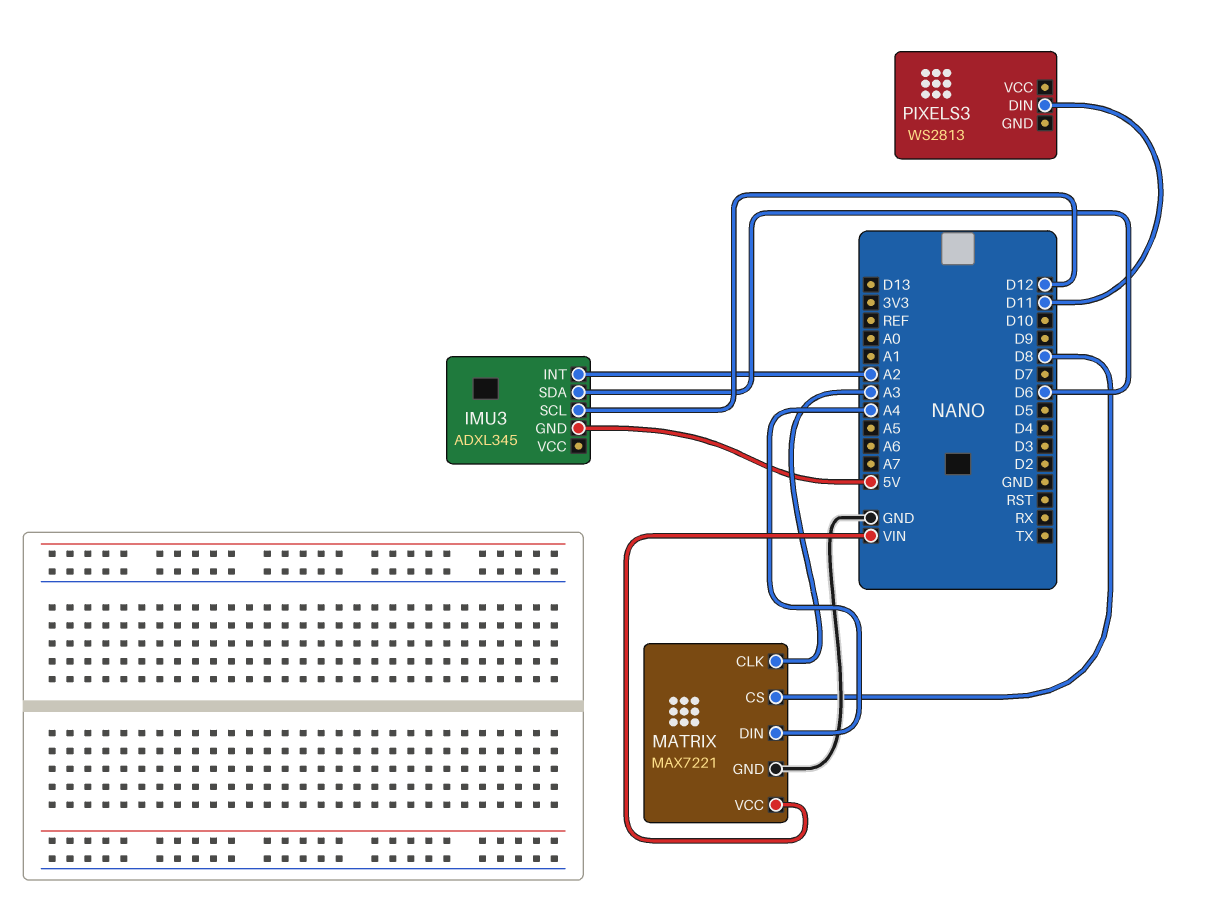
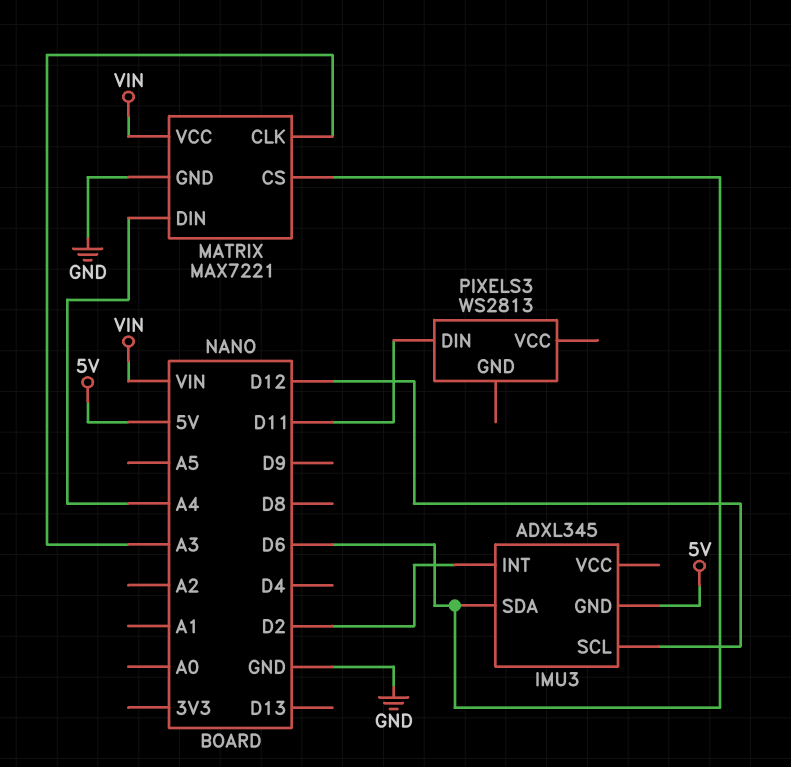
IMU3 pin INT: A2 -> D2
MATRIX pin CS: D8 -> D6

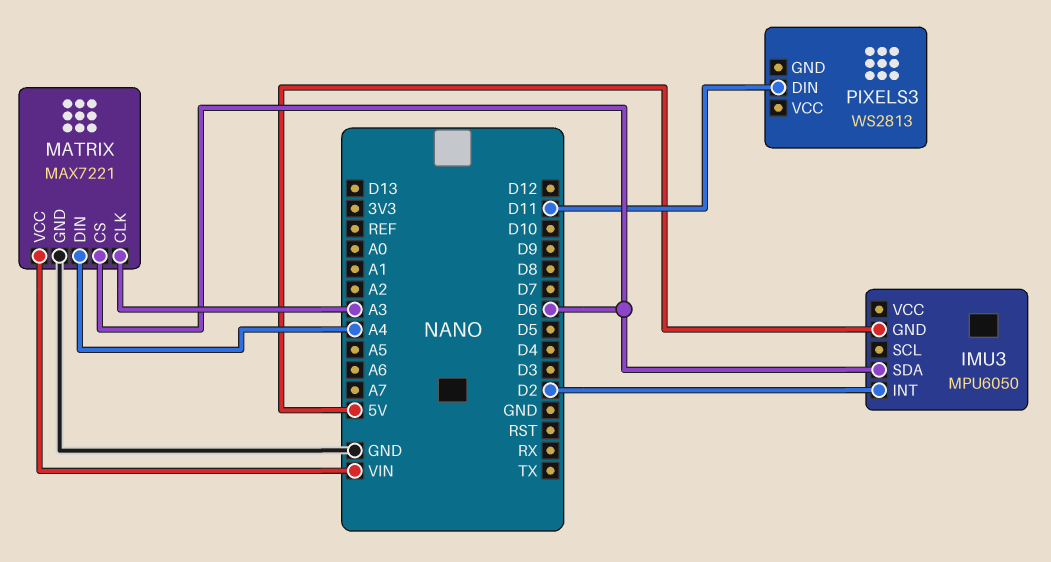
IMU3: ADXL345 -> MPU6050
IMU3 pin SCL: D12 -> none

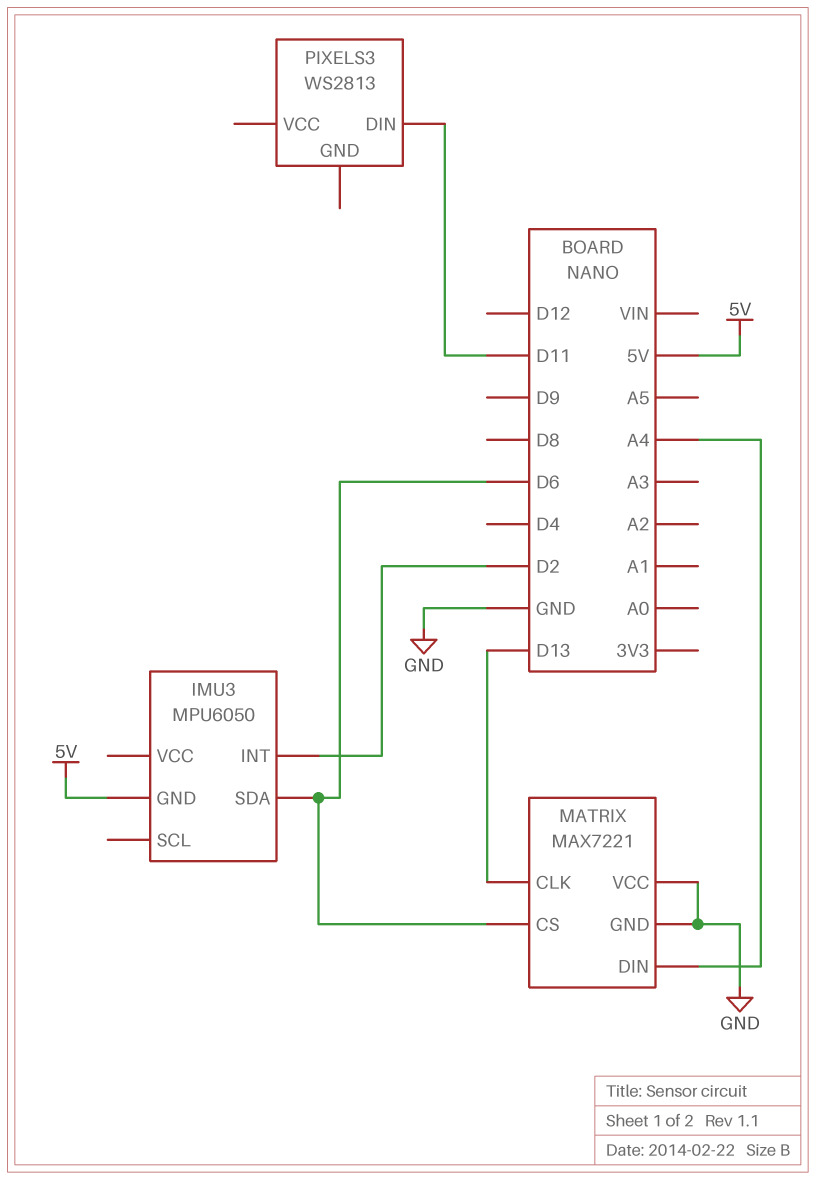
MATRIX pin CLK: A3 -> D13
MATRIX pin VCC: VIN -> GND

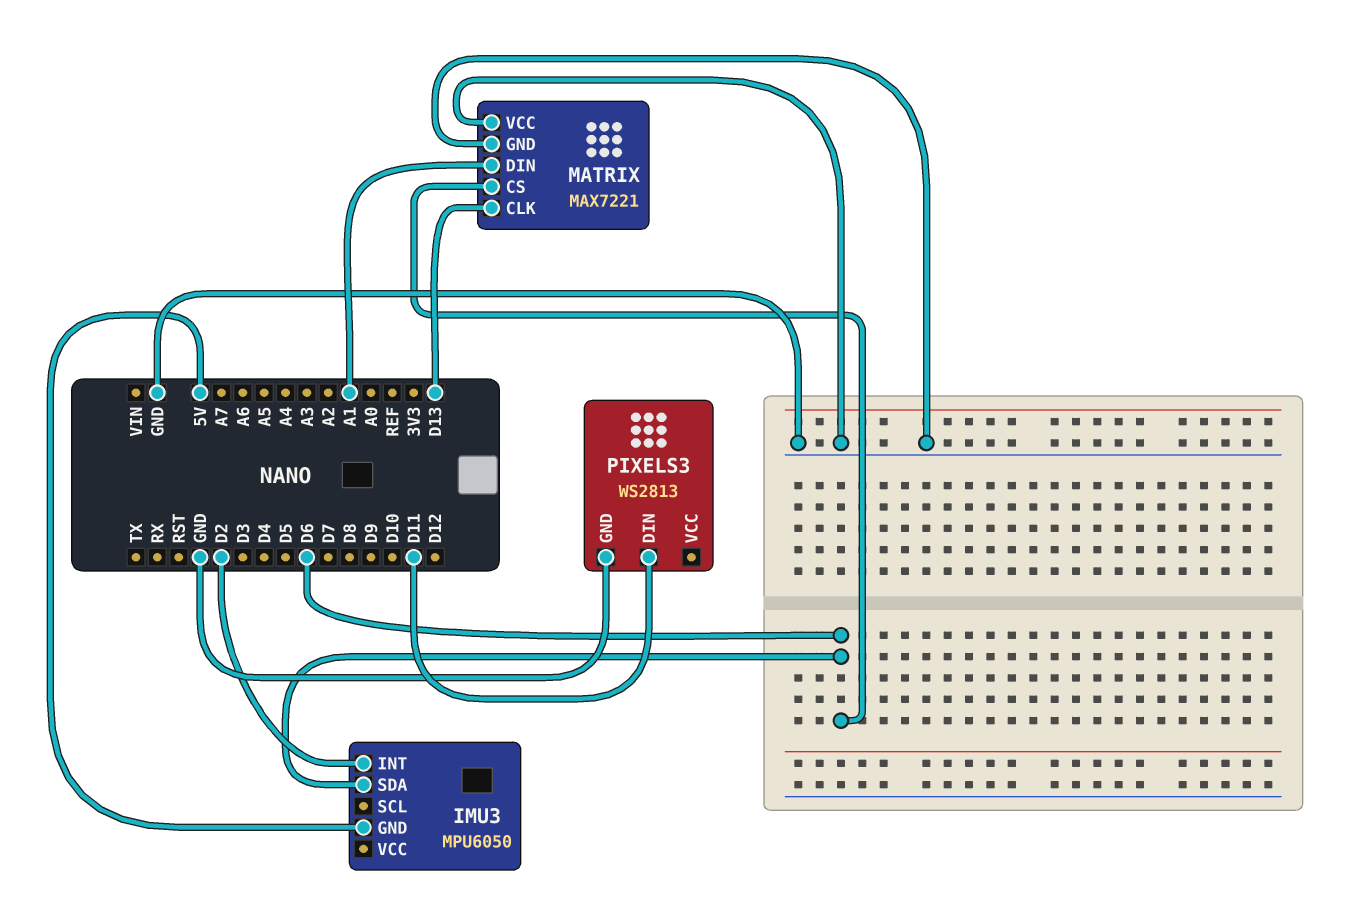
MATRIX pin DIN: A4 -> A1
PIXELS3 pin GND: none -> GND

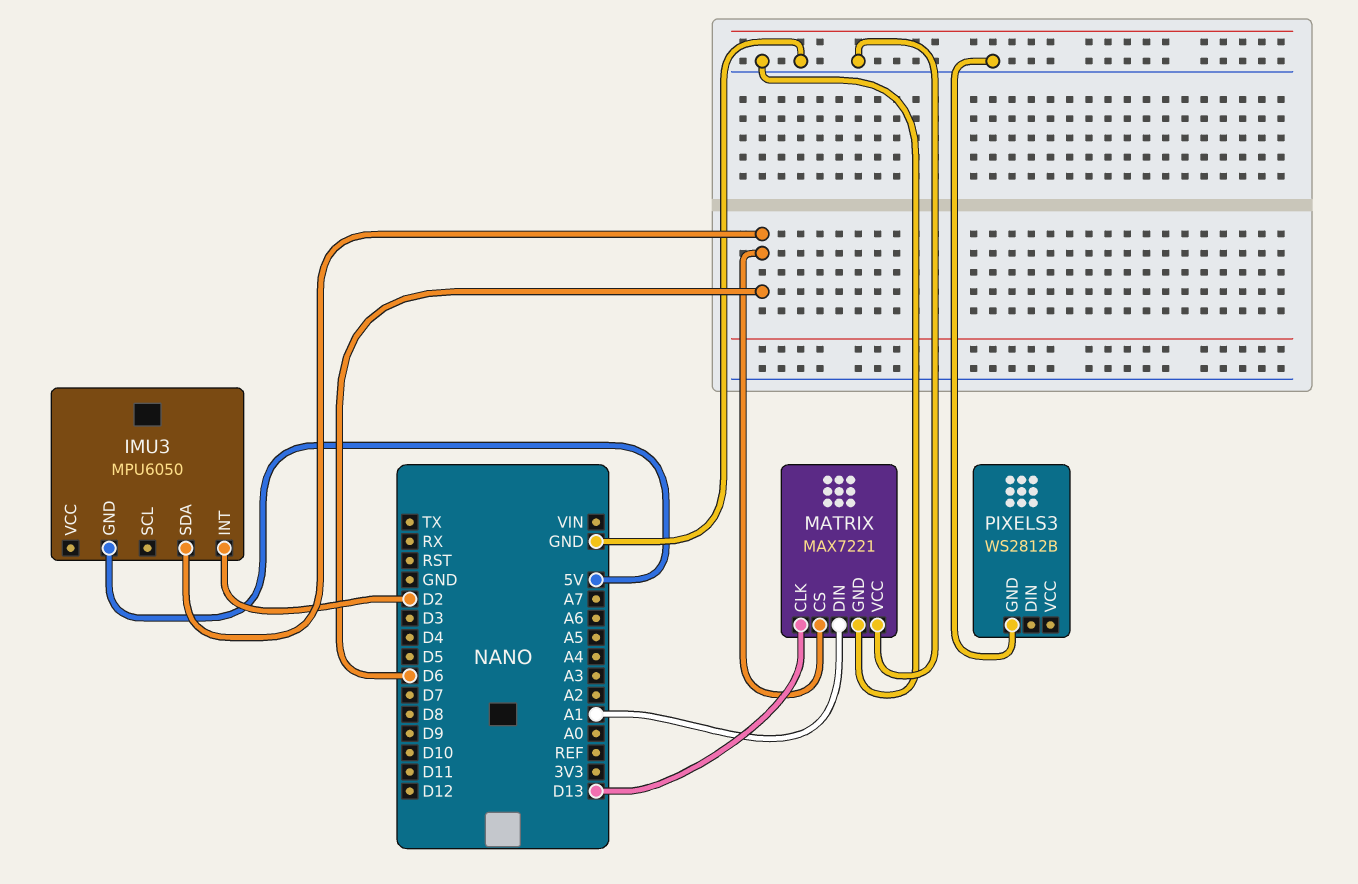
PIXELS3: WS2813 -> WS2812B
PIXELS3 pin DIN: D11 -> none

